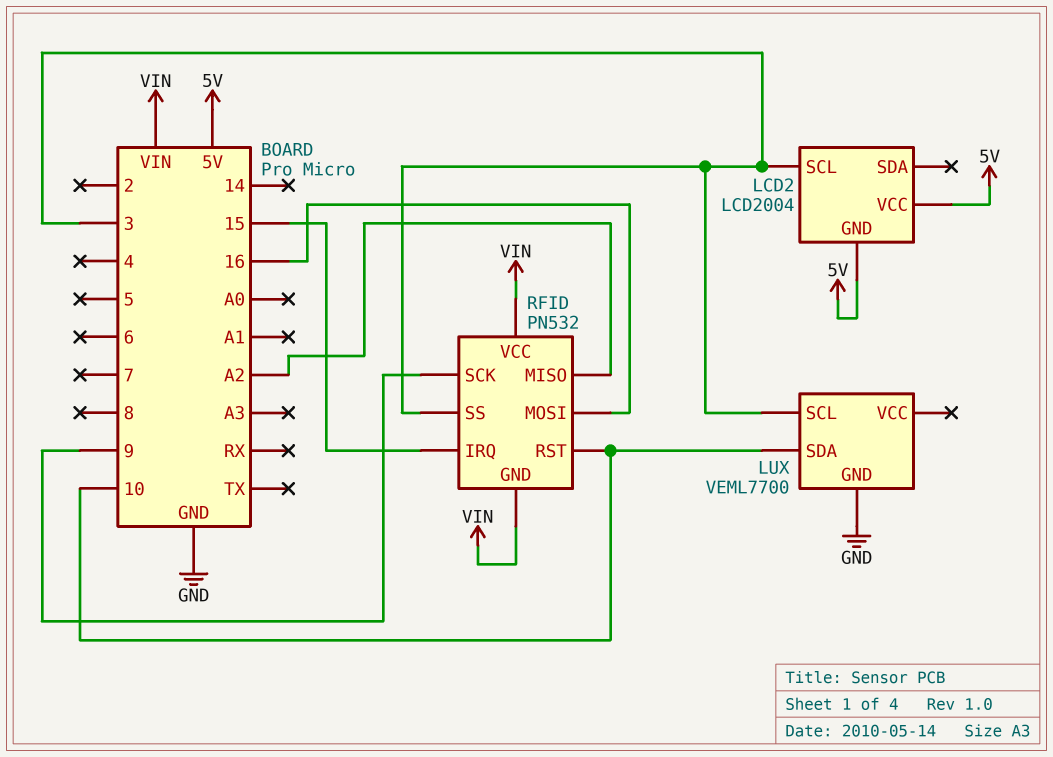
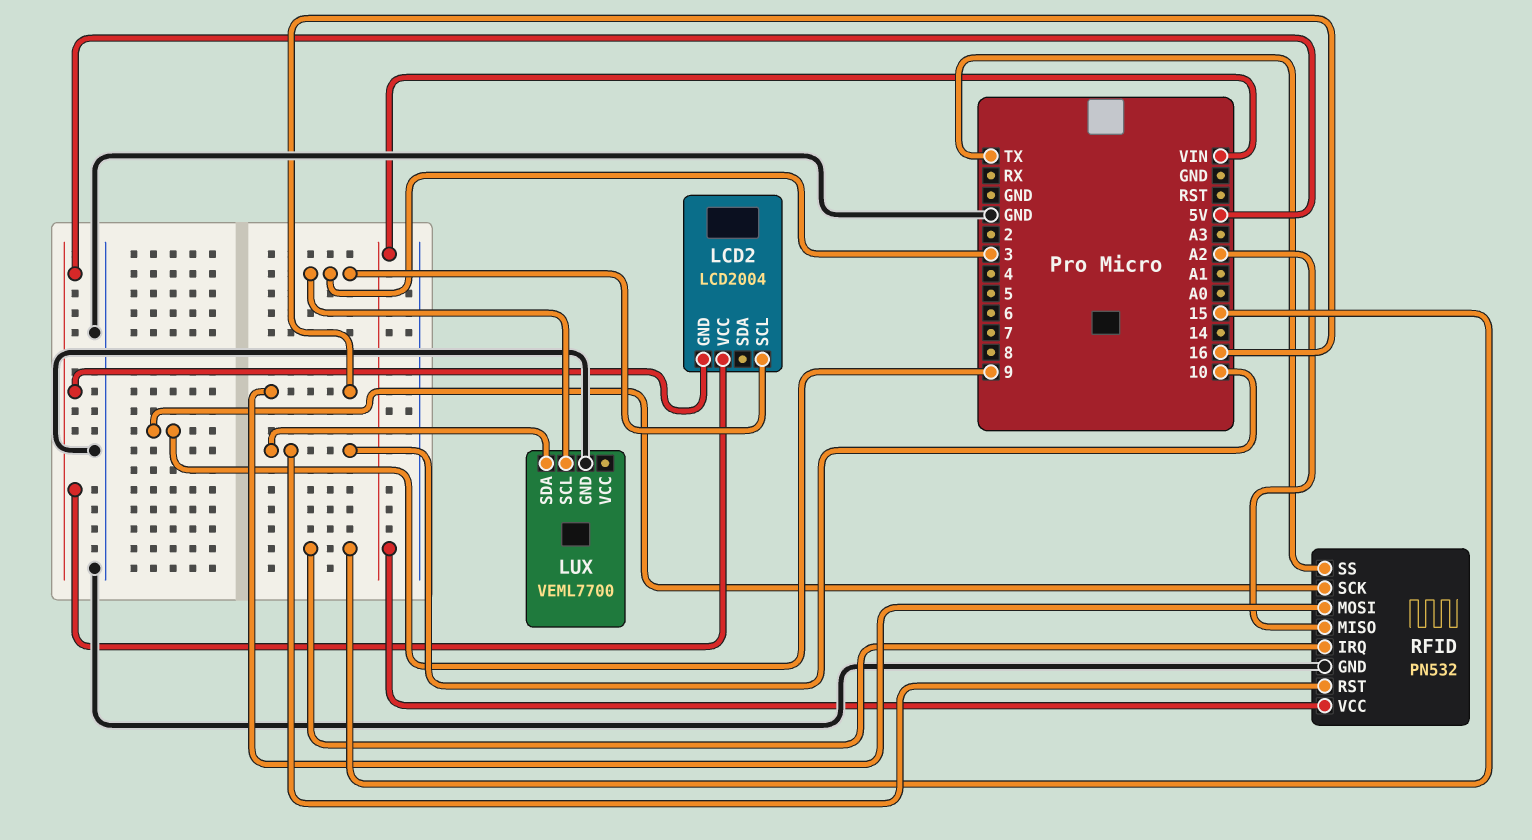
RFID pin GND: VIN -> GND
RFID pin SS: 3 -> TX

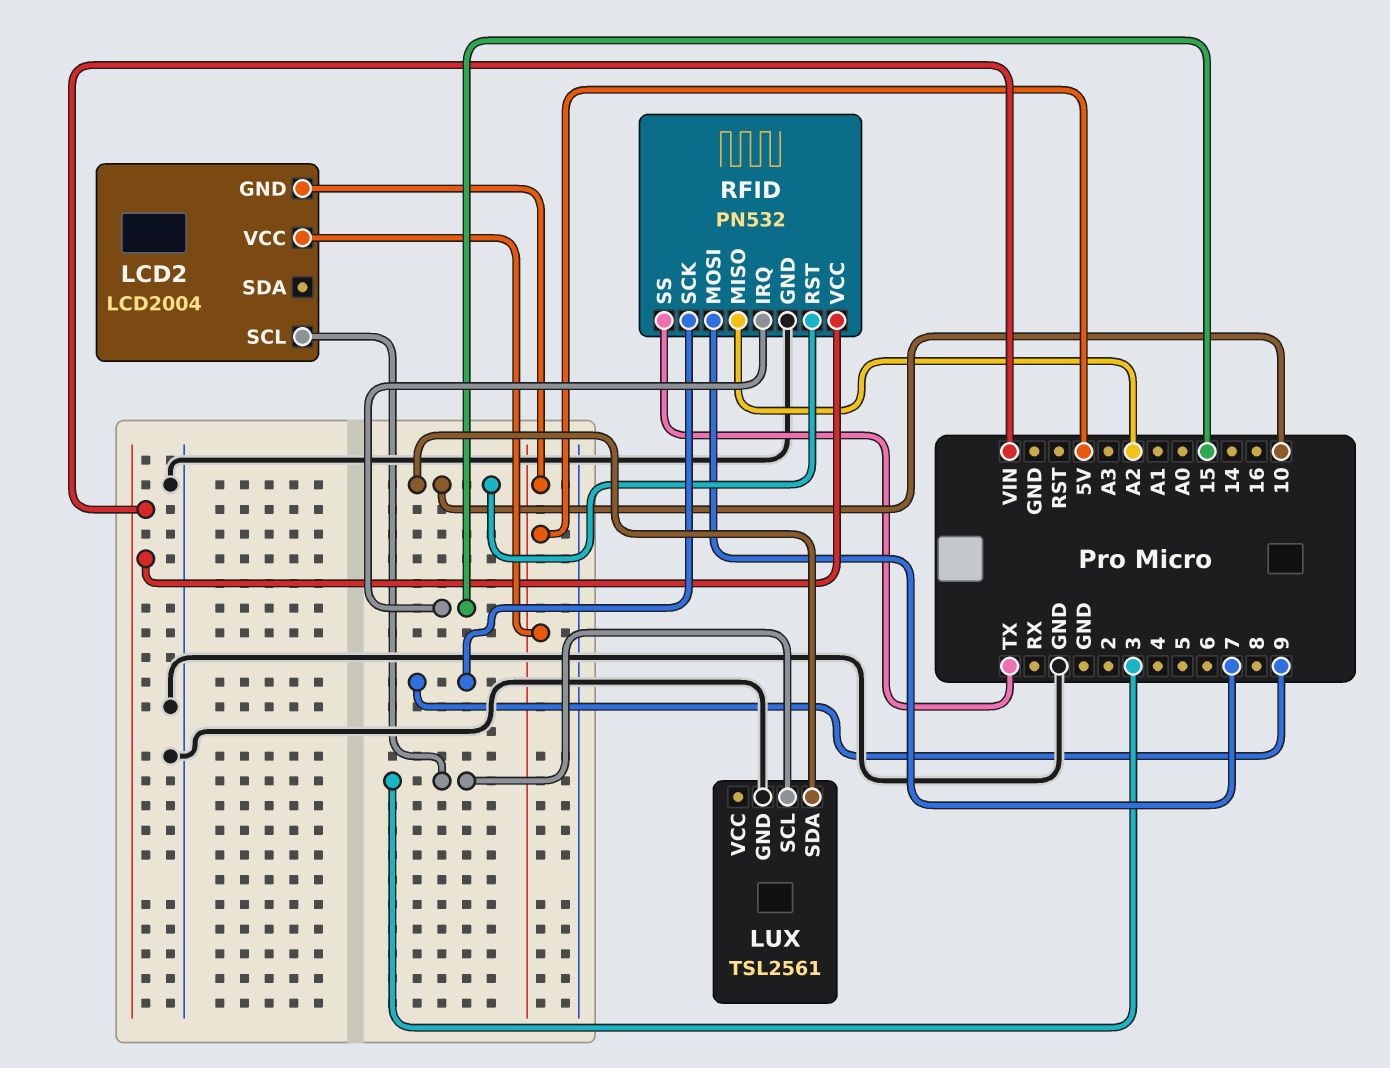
LUX: VEML7700 -> TSL2561
RFID pin MOSI: 16 -> 7

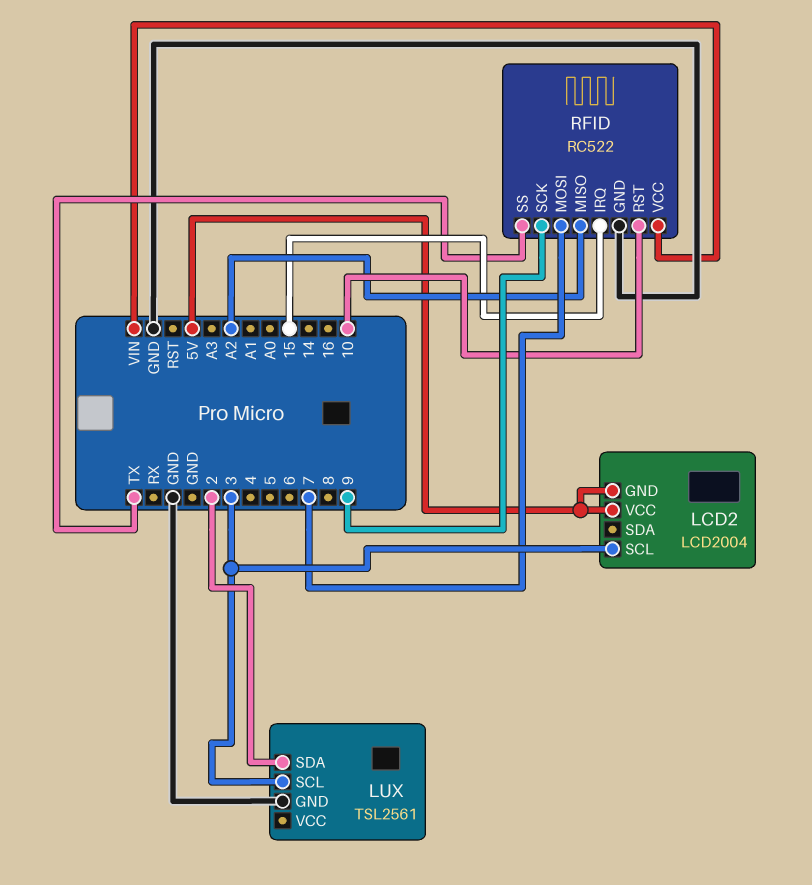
LUX pin SDA: 10 -> 2
RFID: PN532 -> RC522

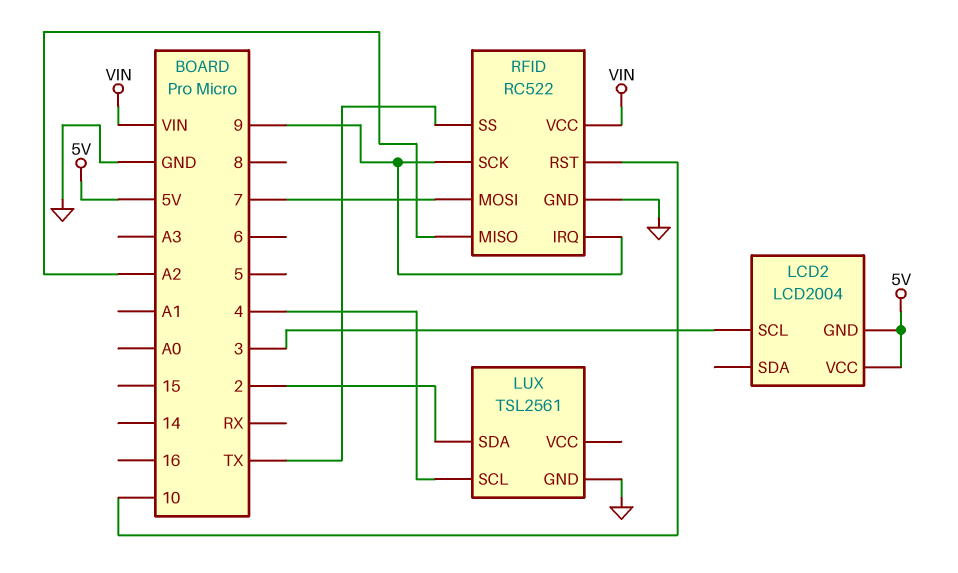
LUX pin SCL: 3 -> 4
RFID pin IRQ: 15 -> 9

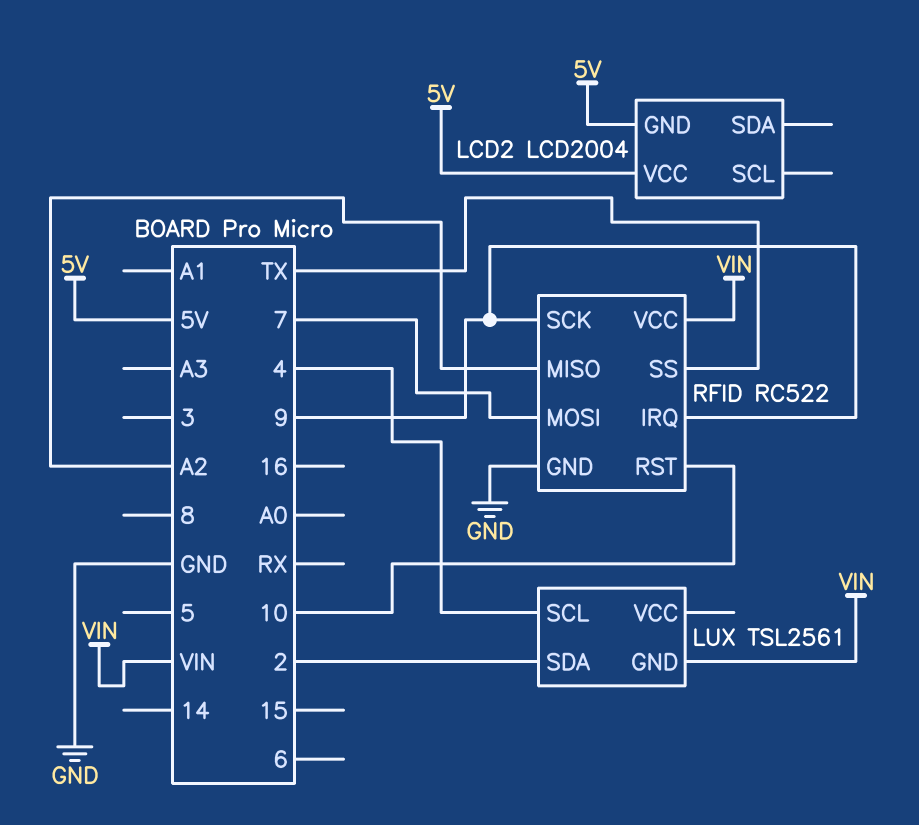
LCD2 pin SCL: 3 -> none
LUX pin GND: GND -> VIN

